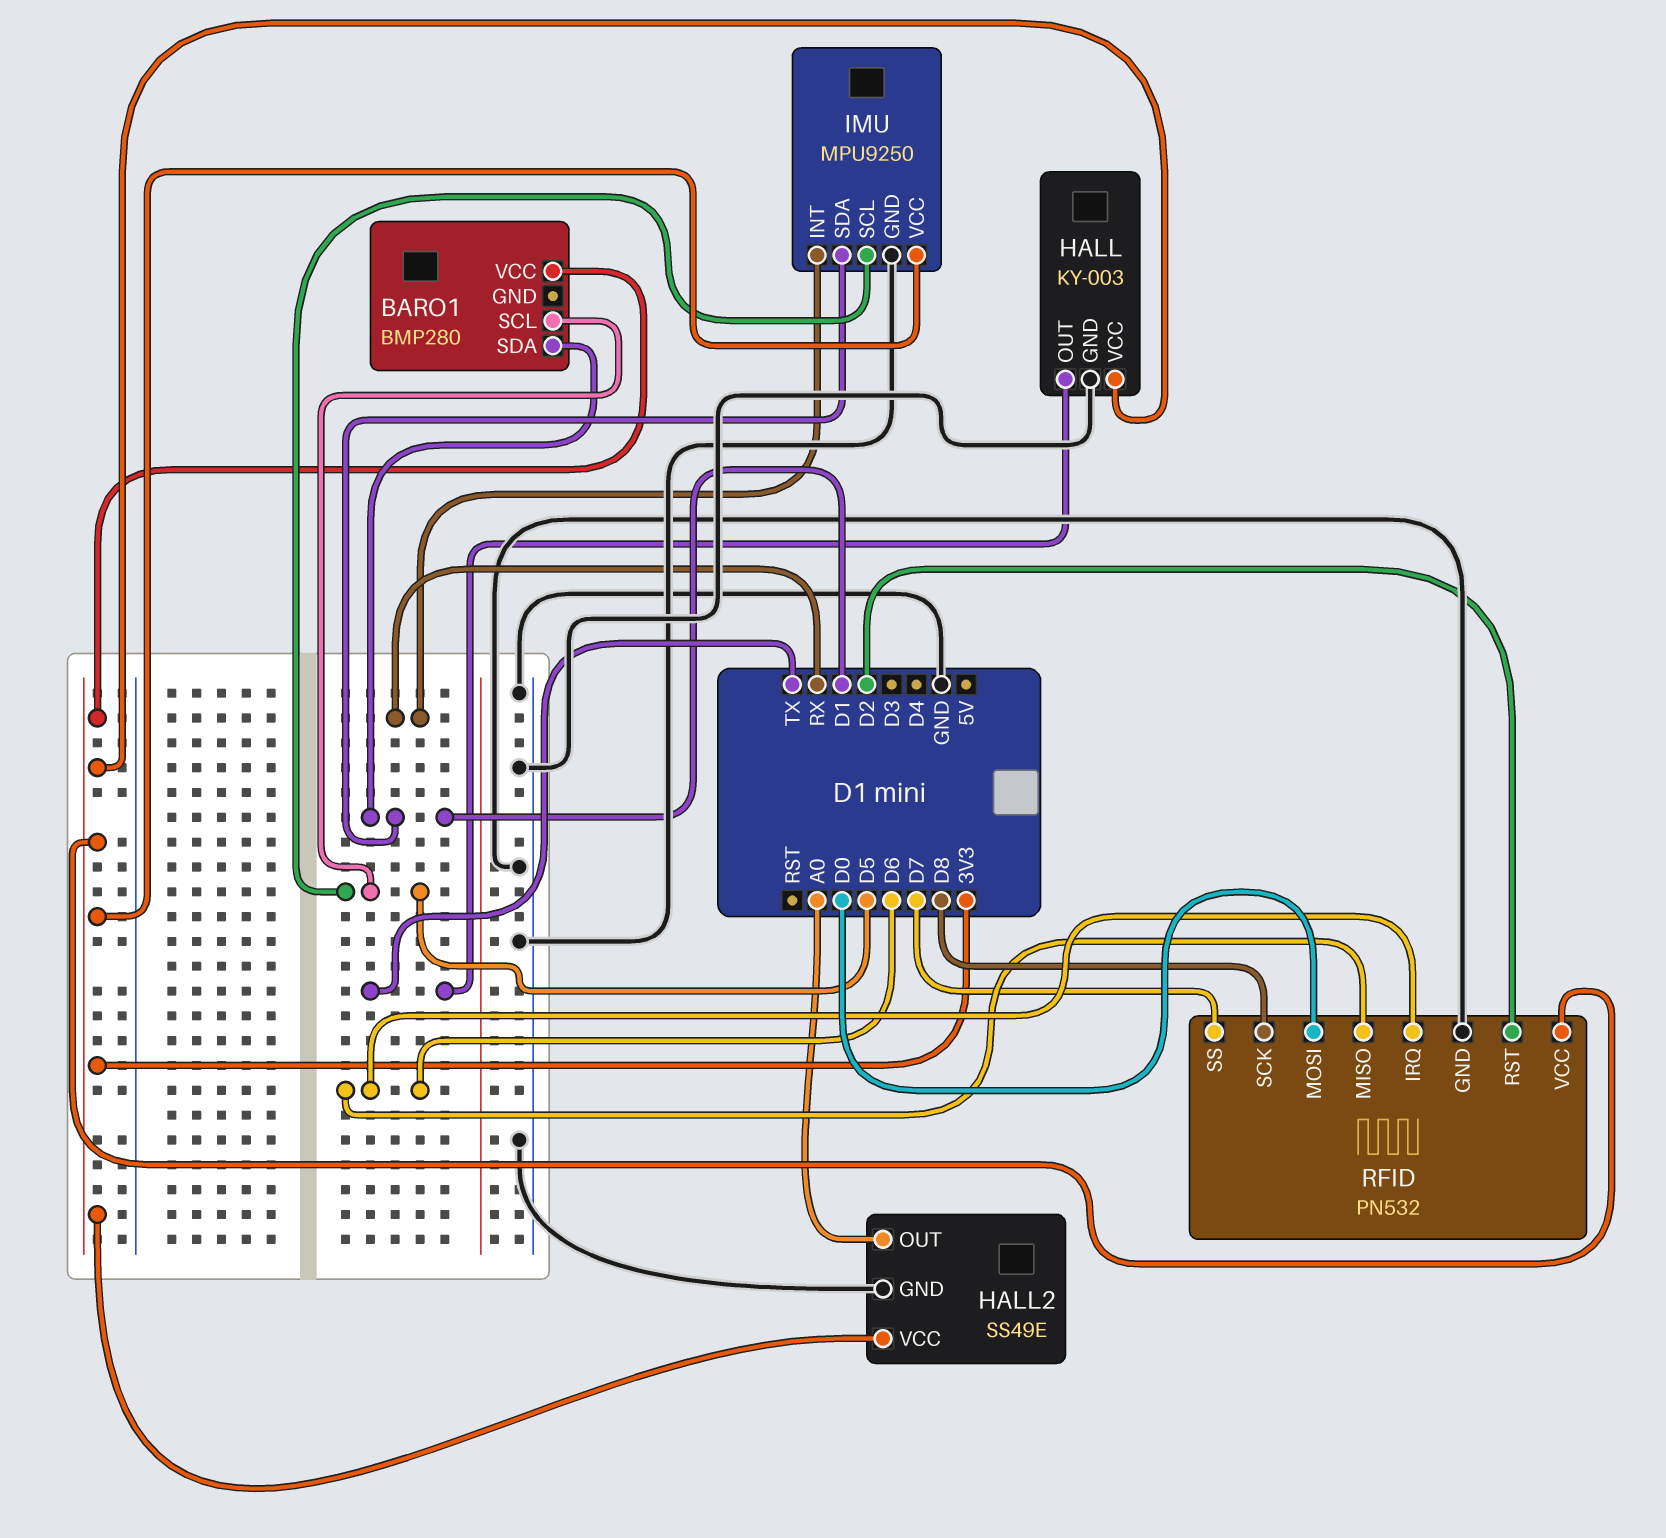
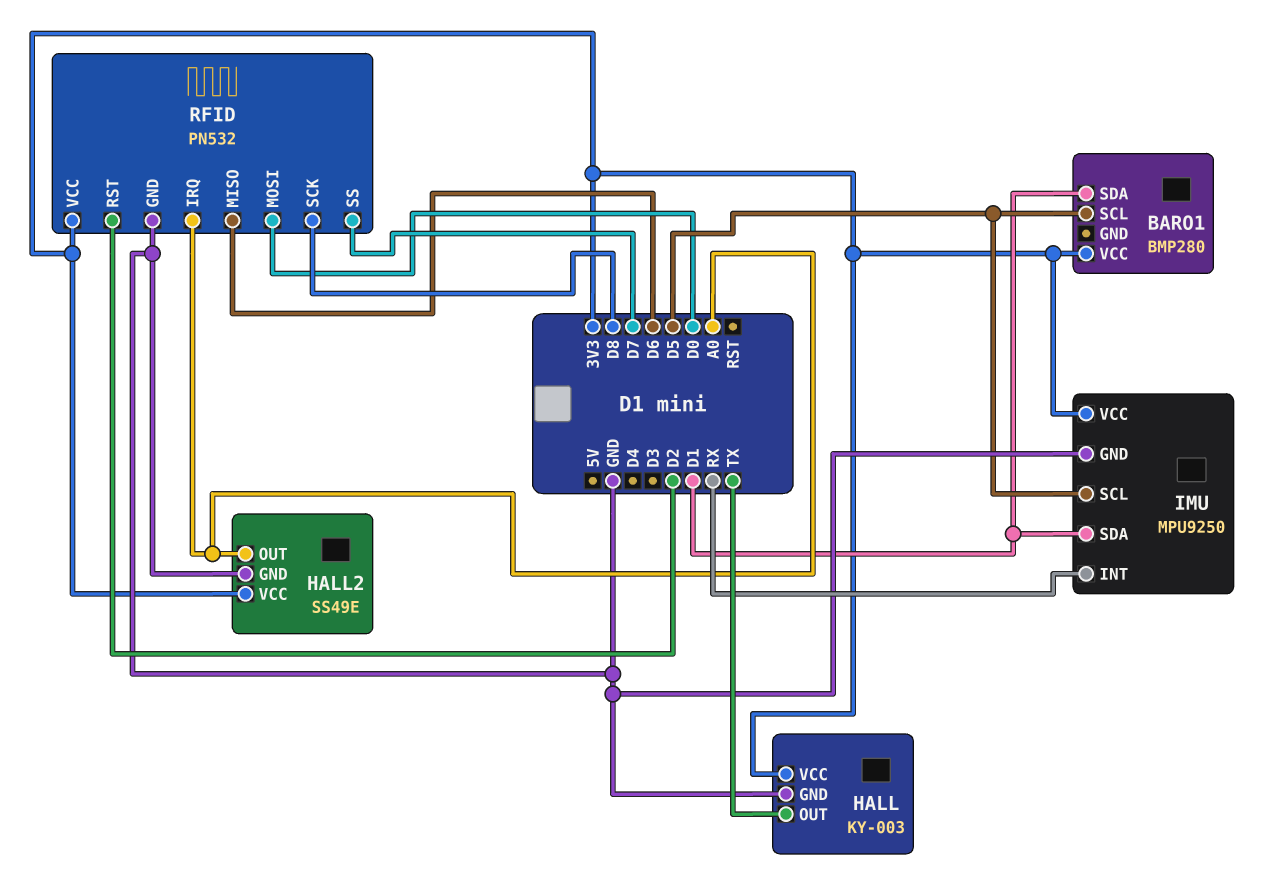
RFID pin IRQ: D6 -> A0

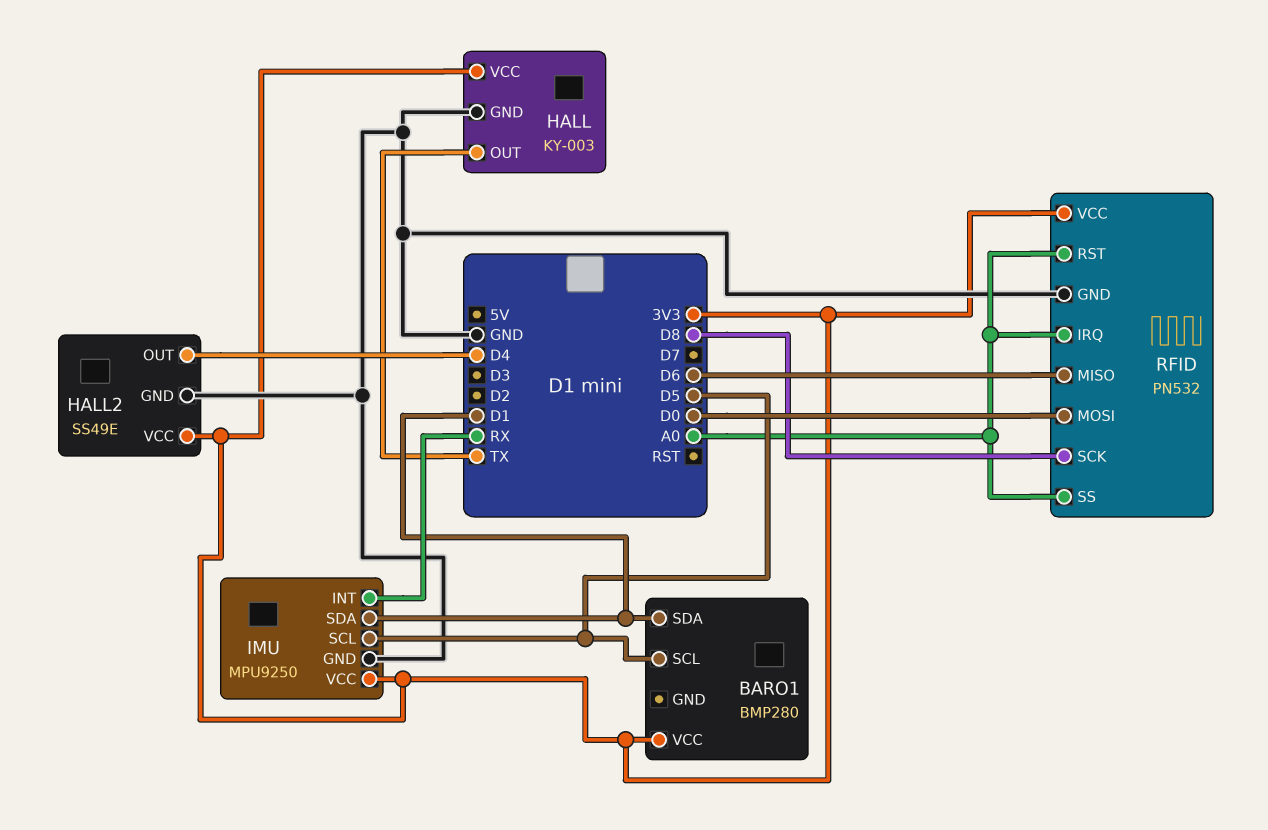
HALL2 pin OUT: A0 -> D4
RFID pin RST: D2 -> A0
RFID pin SS: D7 -> A0

